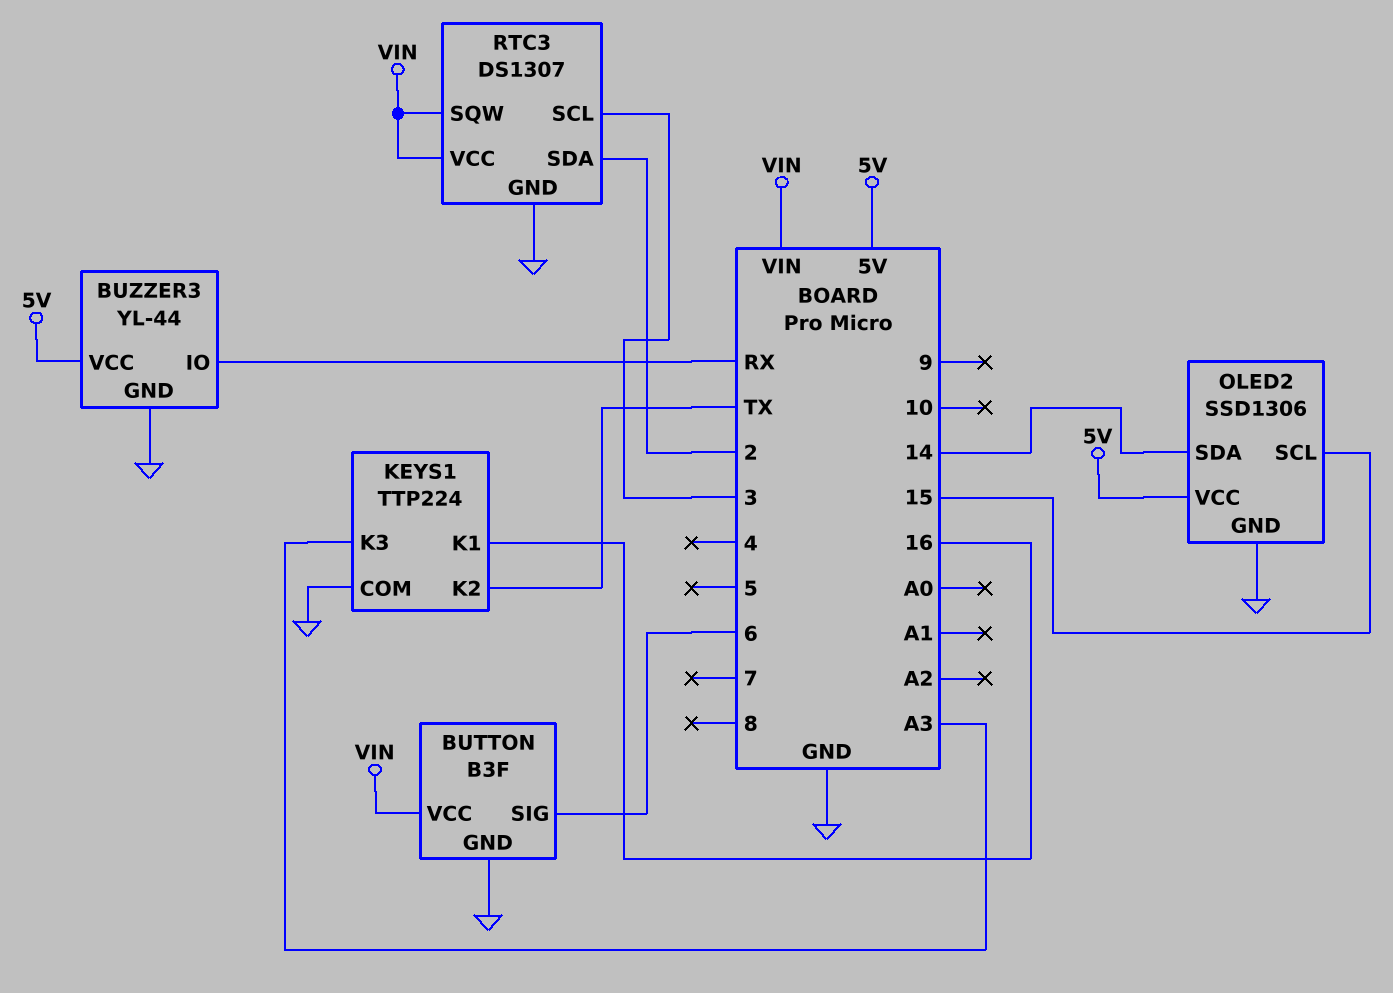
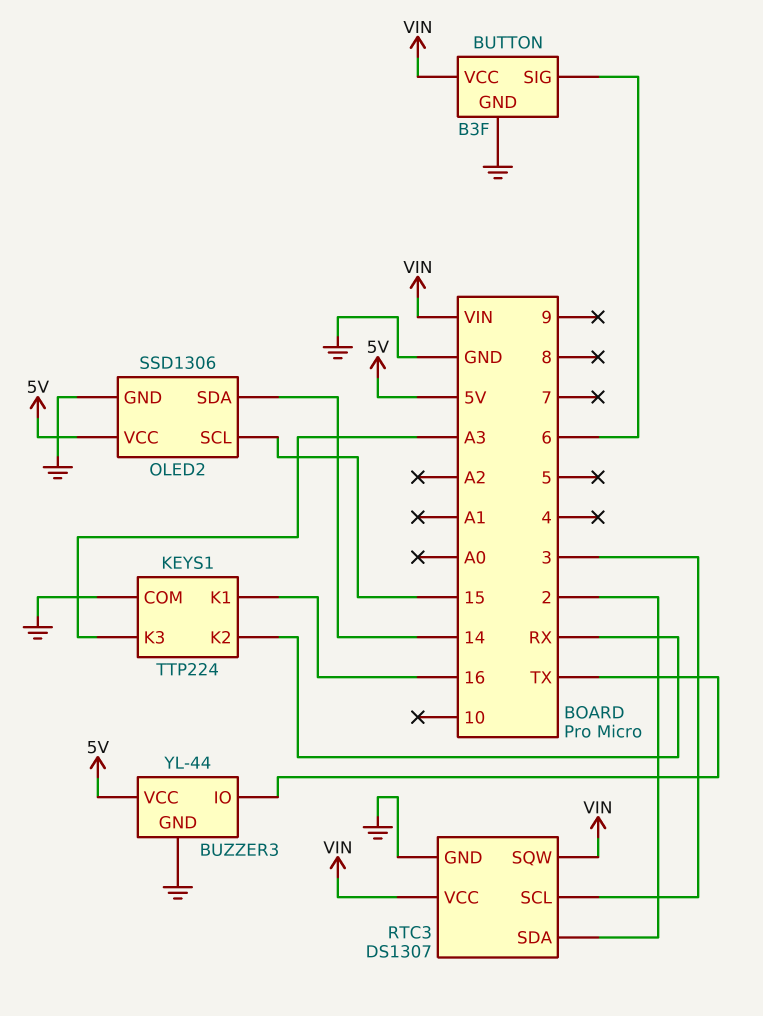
BUZZER3 pin IO: RX -> TX
KEYS1 pin K2: TX -> RX

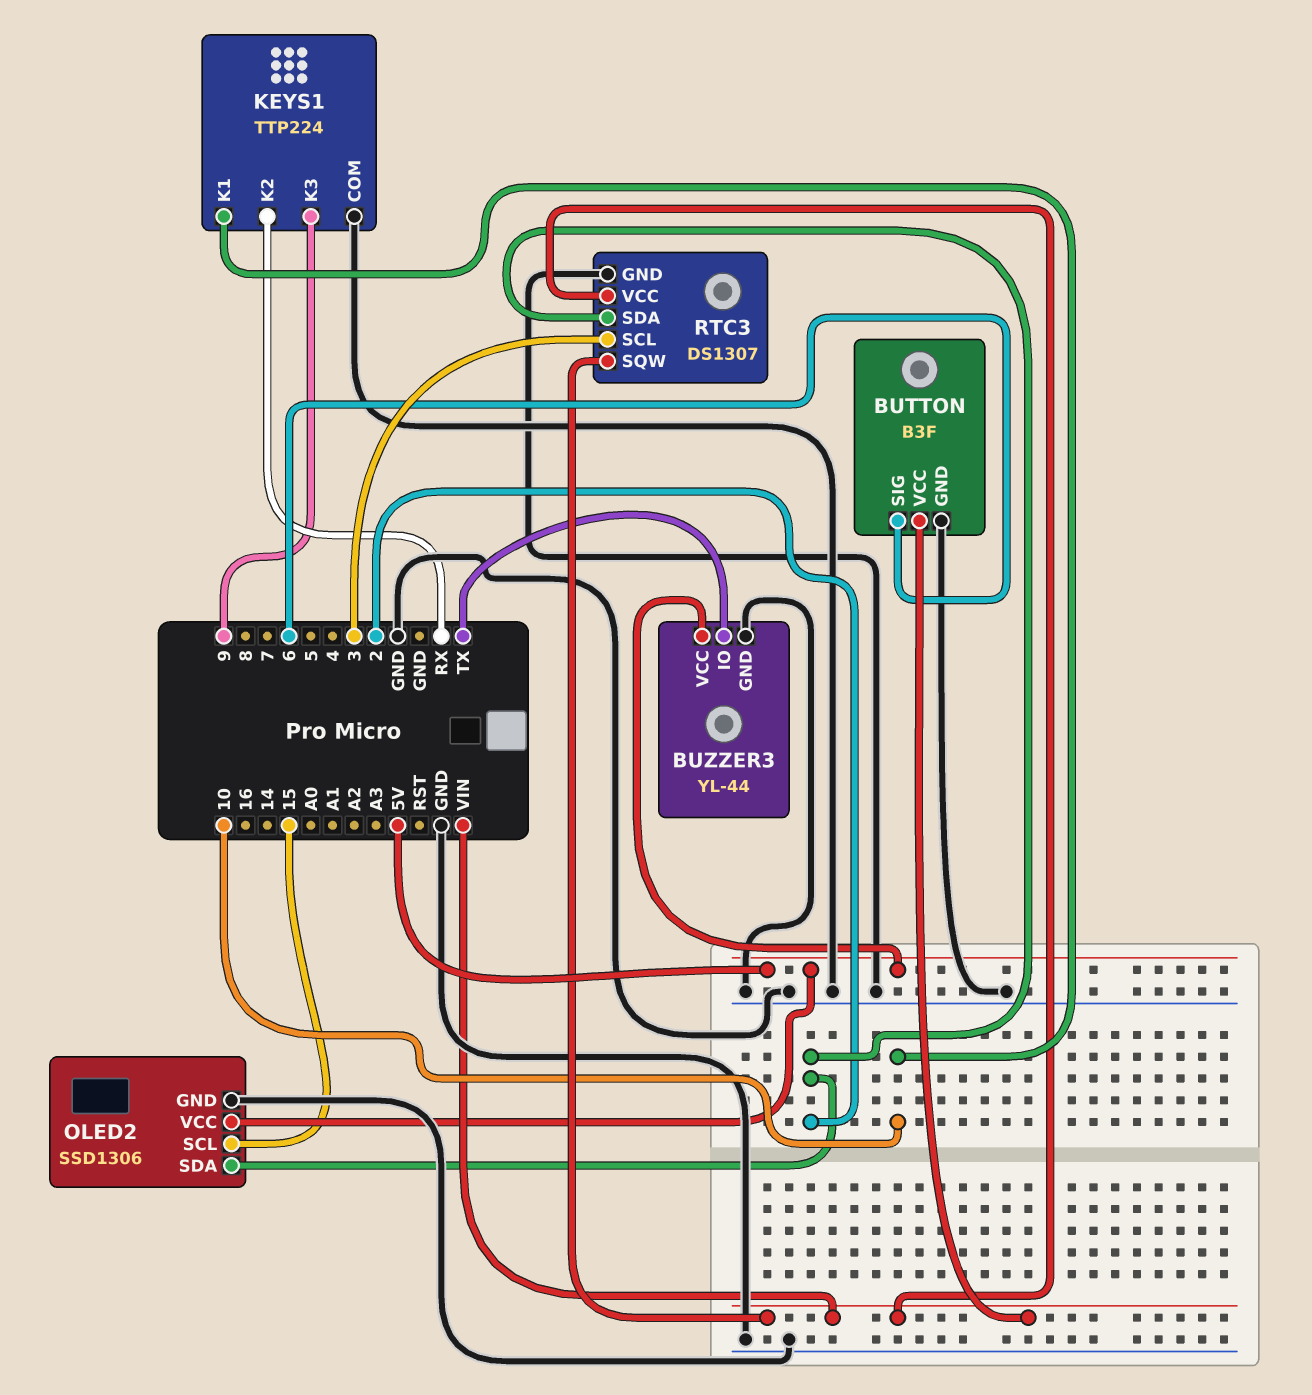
KEYS1 pin K1: 16 -> 10
KEYS1 pin K3: A3 -> 9
OLED2 pin SDA: 14 -> 2

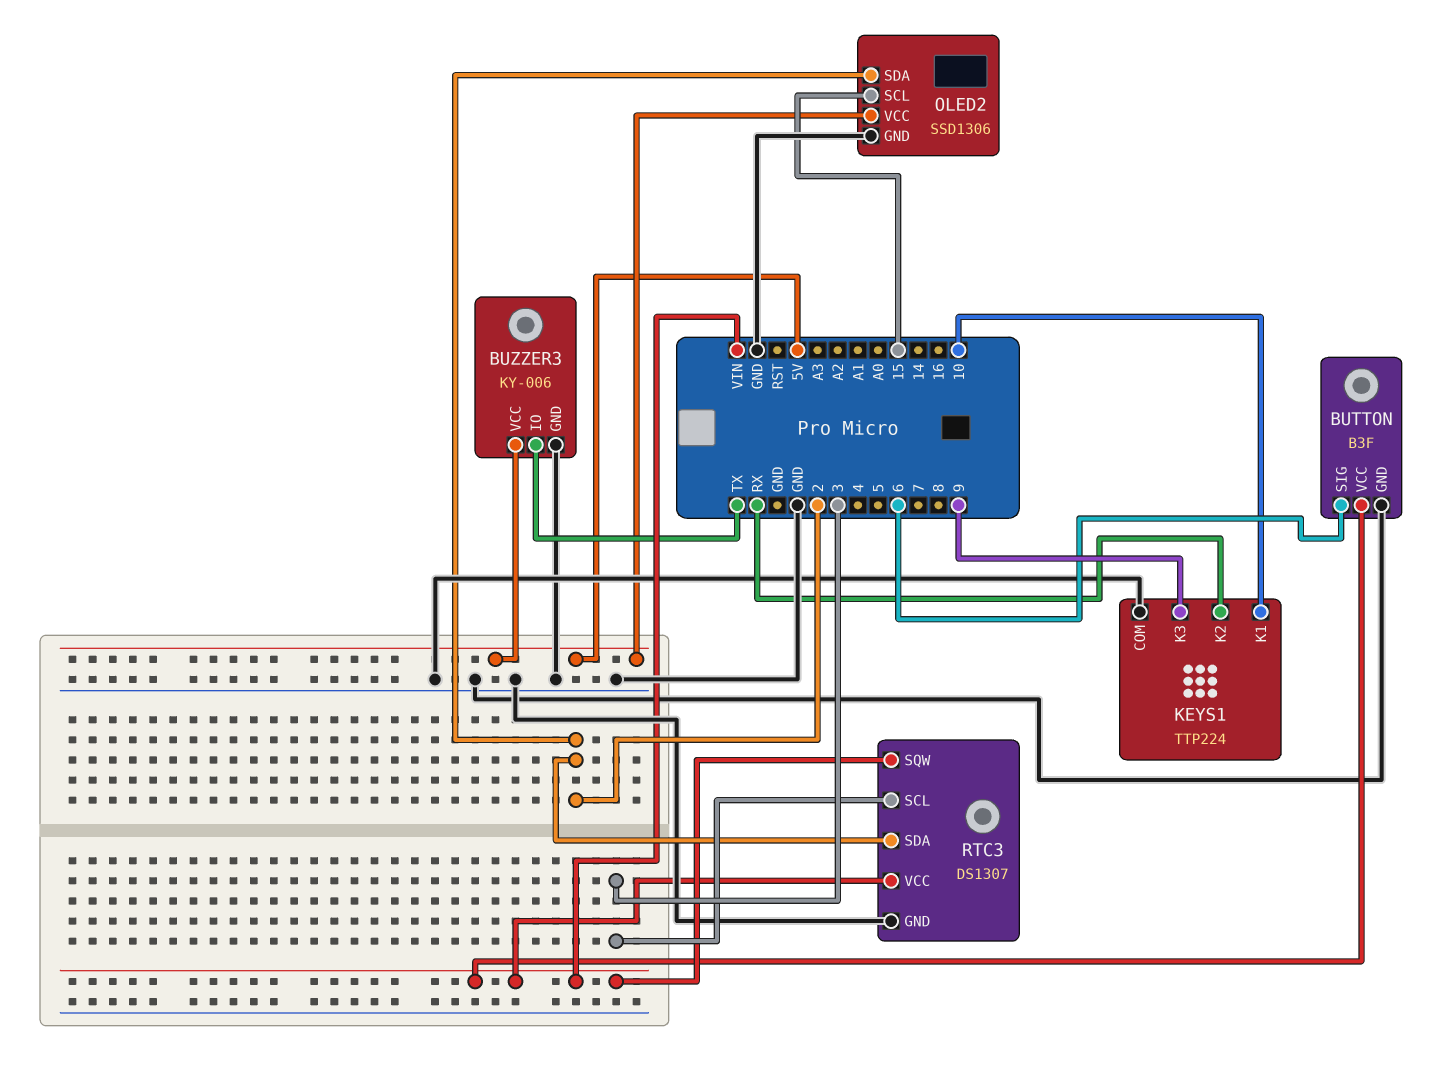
BUZZER3: YL-44 -> KY-006

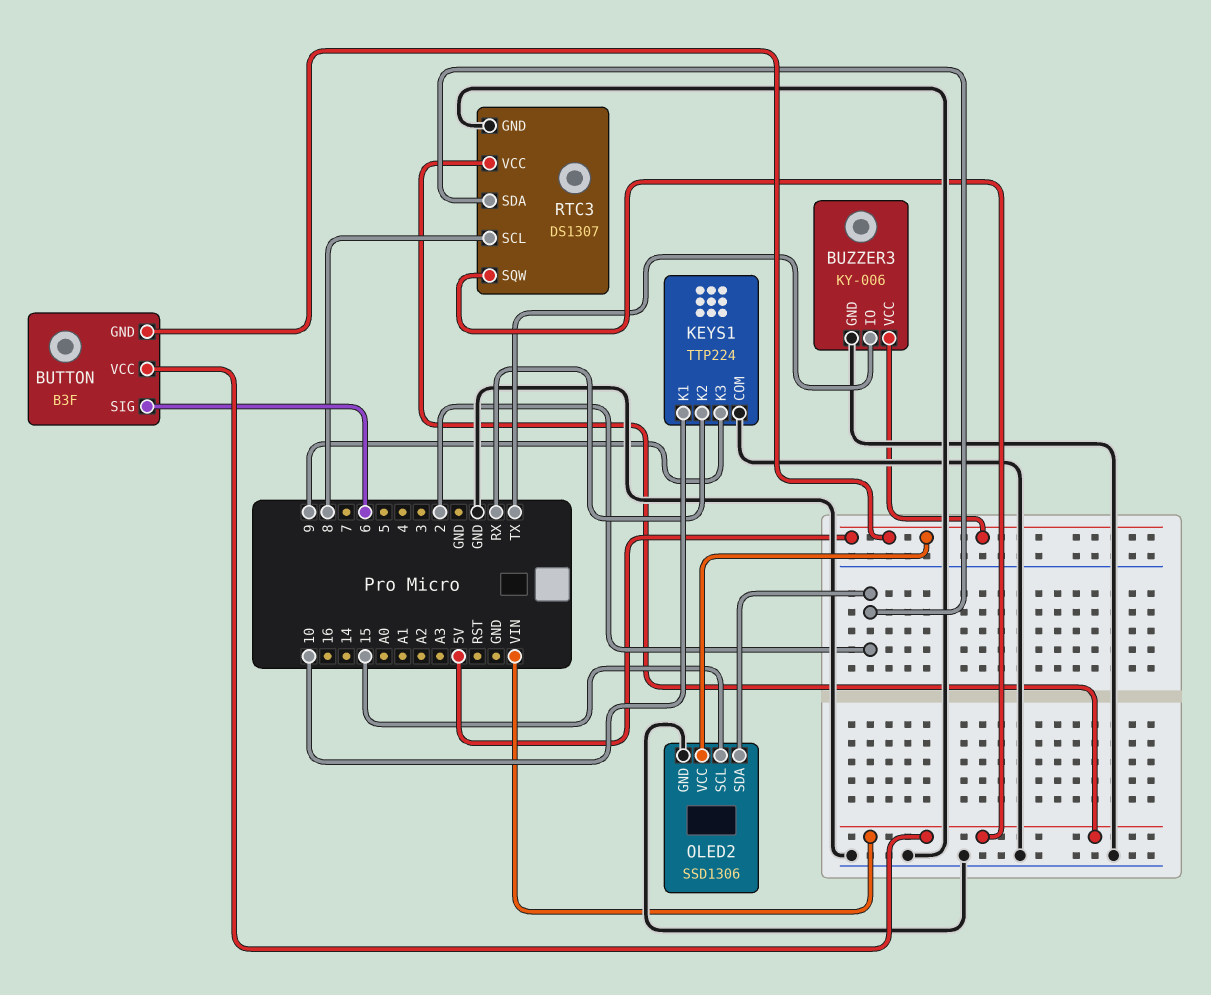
BUTTON pin GND: GND -> 5V
RTC3 pin SCL: 3 -> 8

